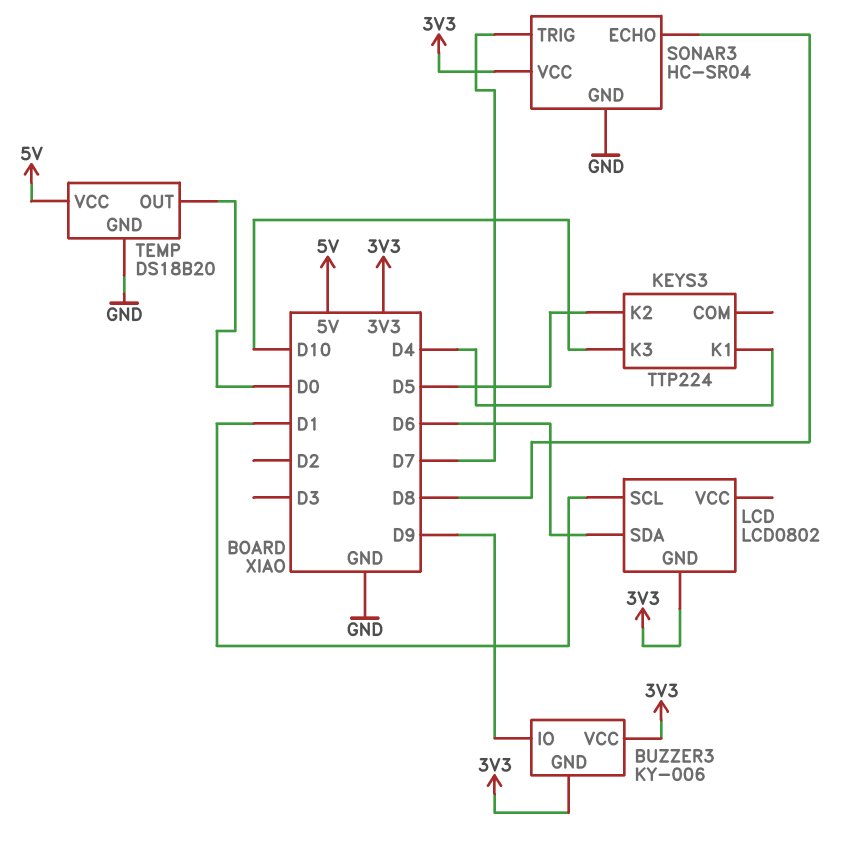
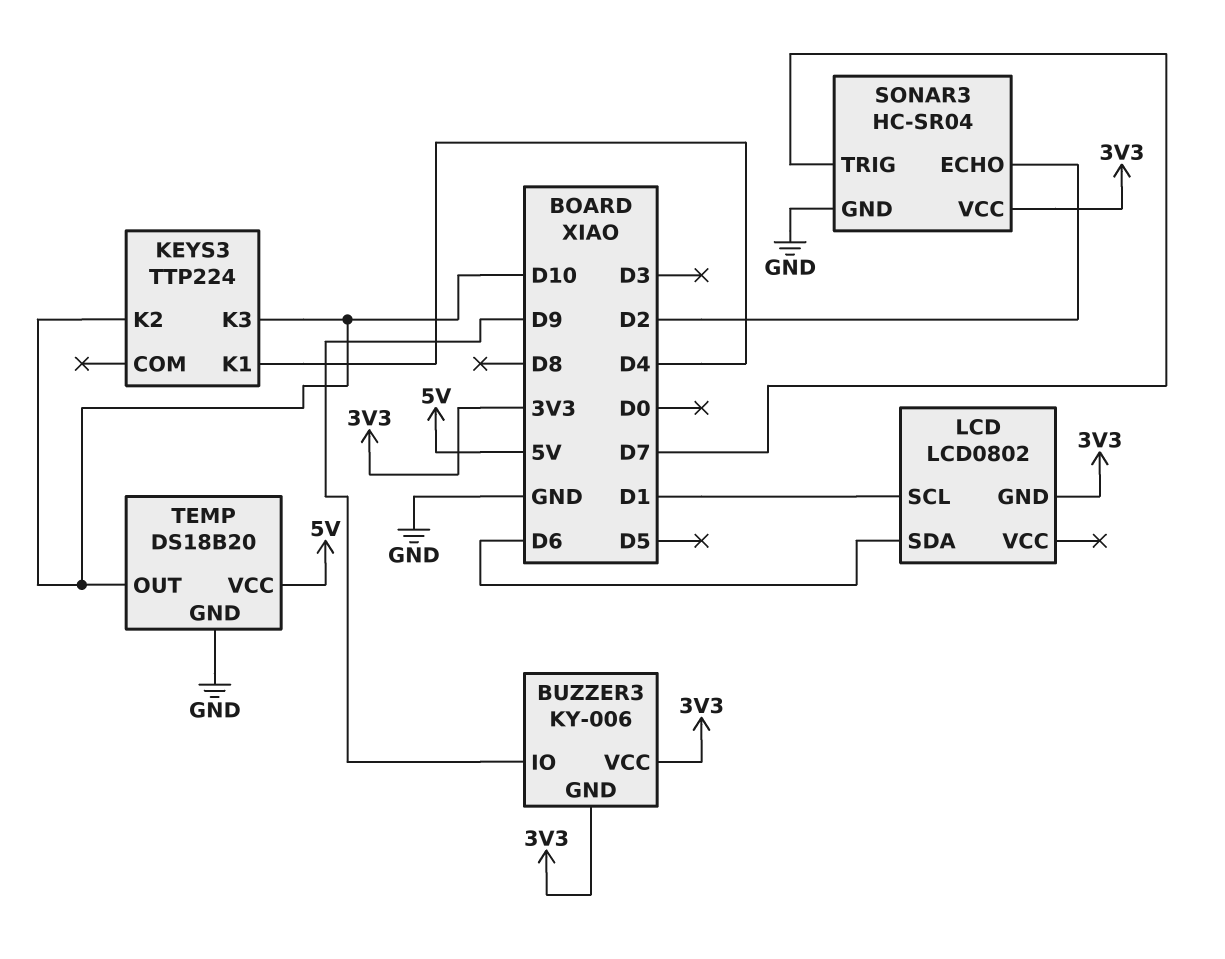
KEYS3 pin K2: D5 -> D10
SONAR3 pin ECHO: D8 -> D2
TEMP pin OUT: D0 -> D10

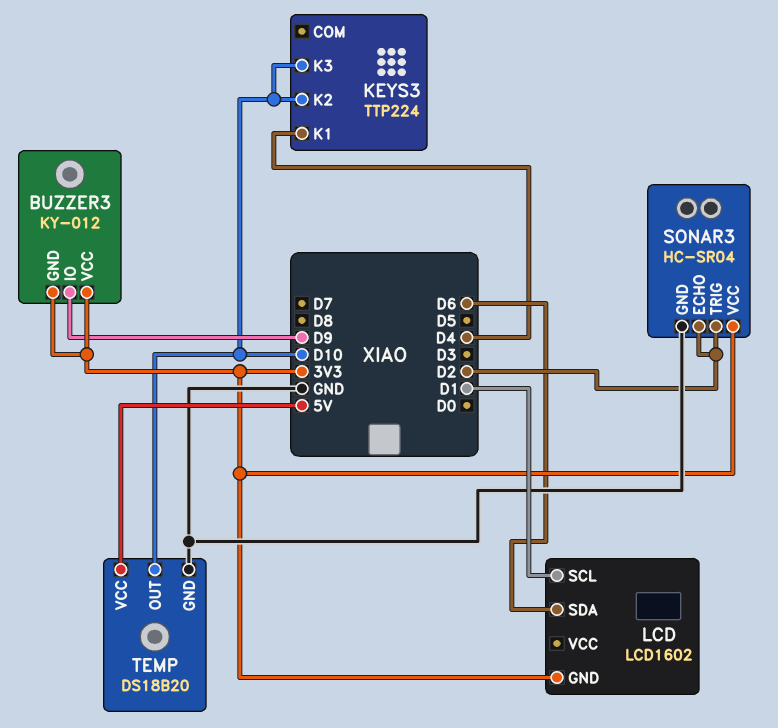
BUZZER3: KY-006 -> KY-012
LCD: LCD0802 -> LCD1602
SONAR3 pin TRIG: D7 -> D2

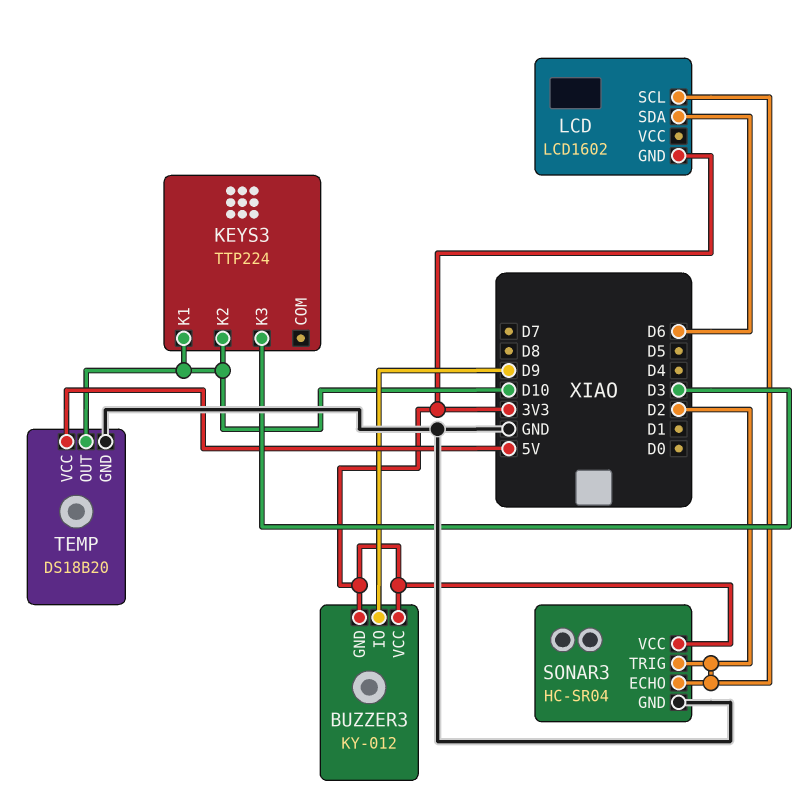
KEYS3 pin K1: D4 -> D10
KEYS3 pin K3: D10 -> D3
LCD pin SCL: D1 -> D2

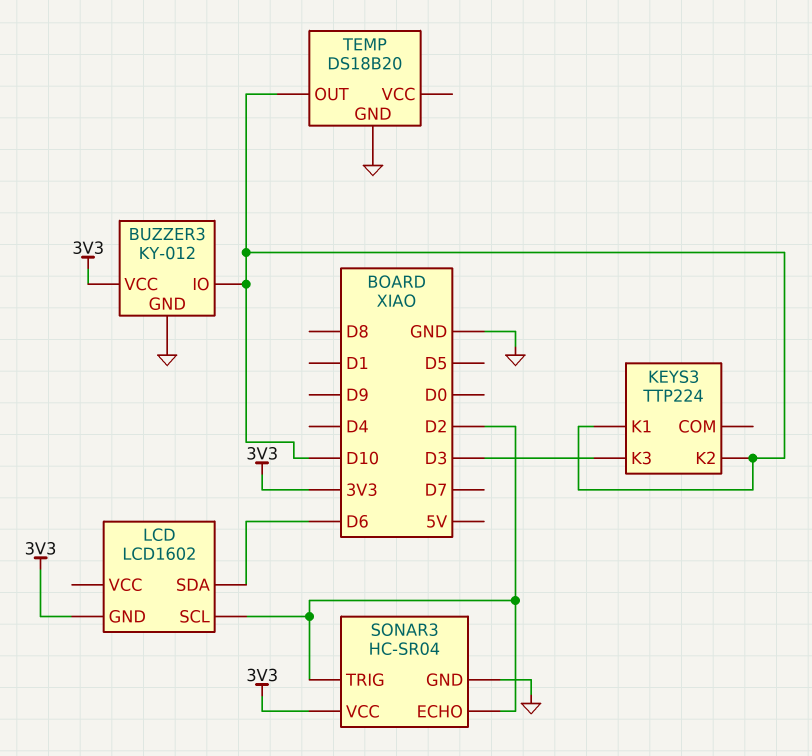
BUZZER3 pin GND: 3V3 -> GND
BUZZER3 pin IO: D9 -> D10
TEMP pin VCC: 5V -> none

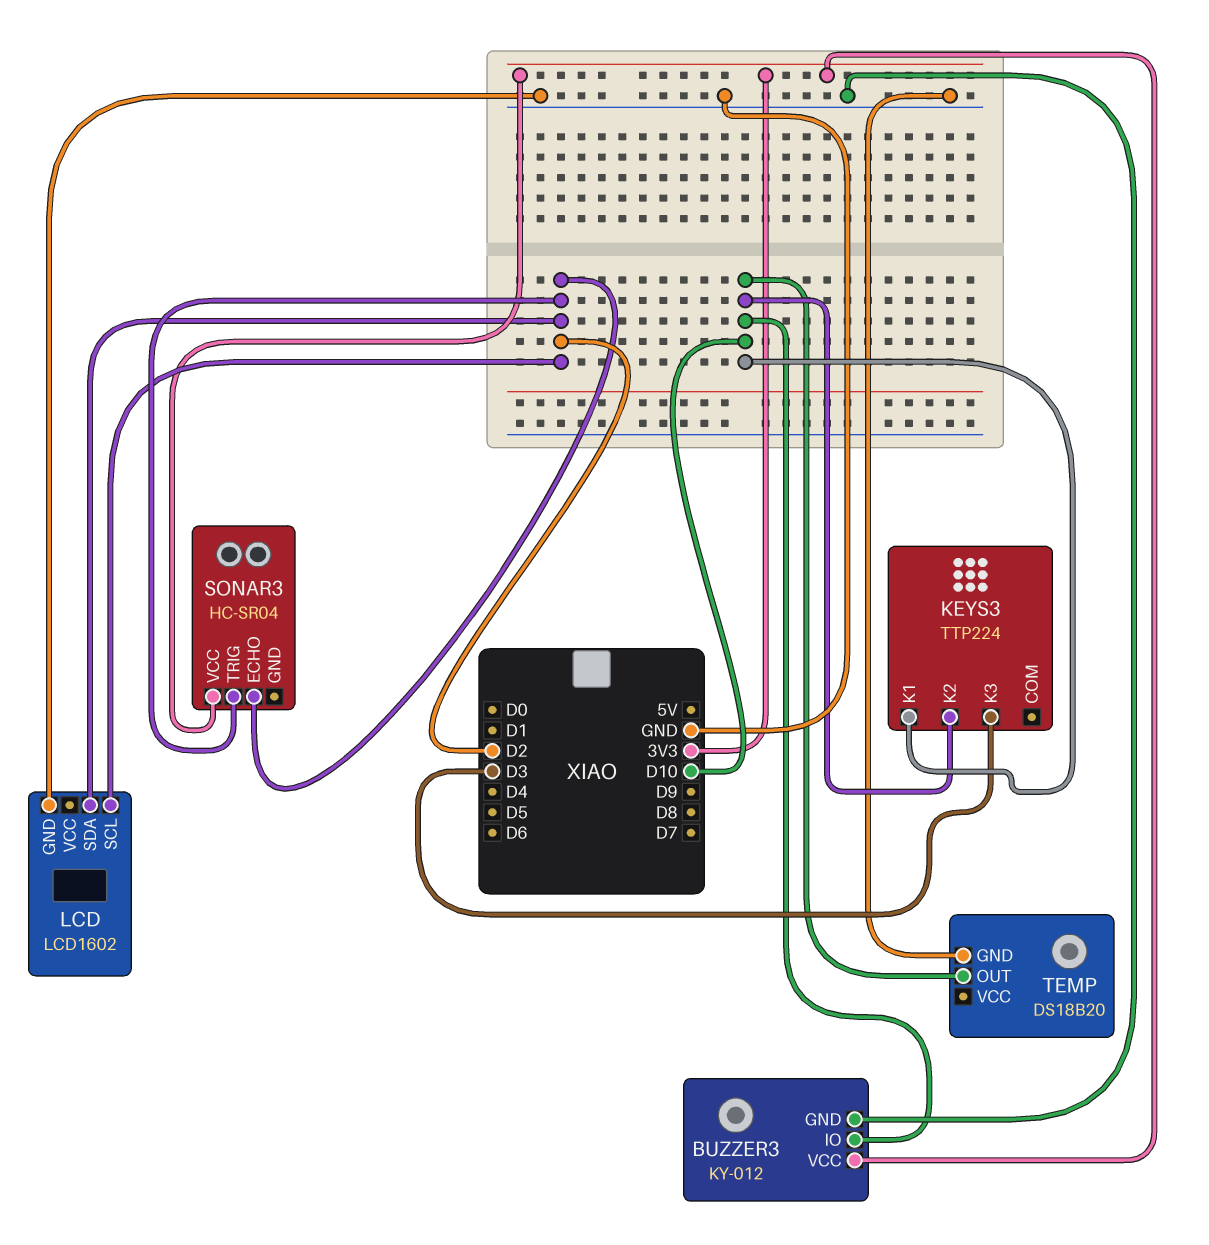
LCD pin GND: 3V3 -> GND
LCD pin SDA: D6 -> D2
SONAR3 pin GND: GND -> none

